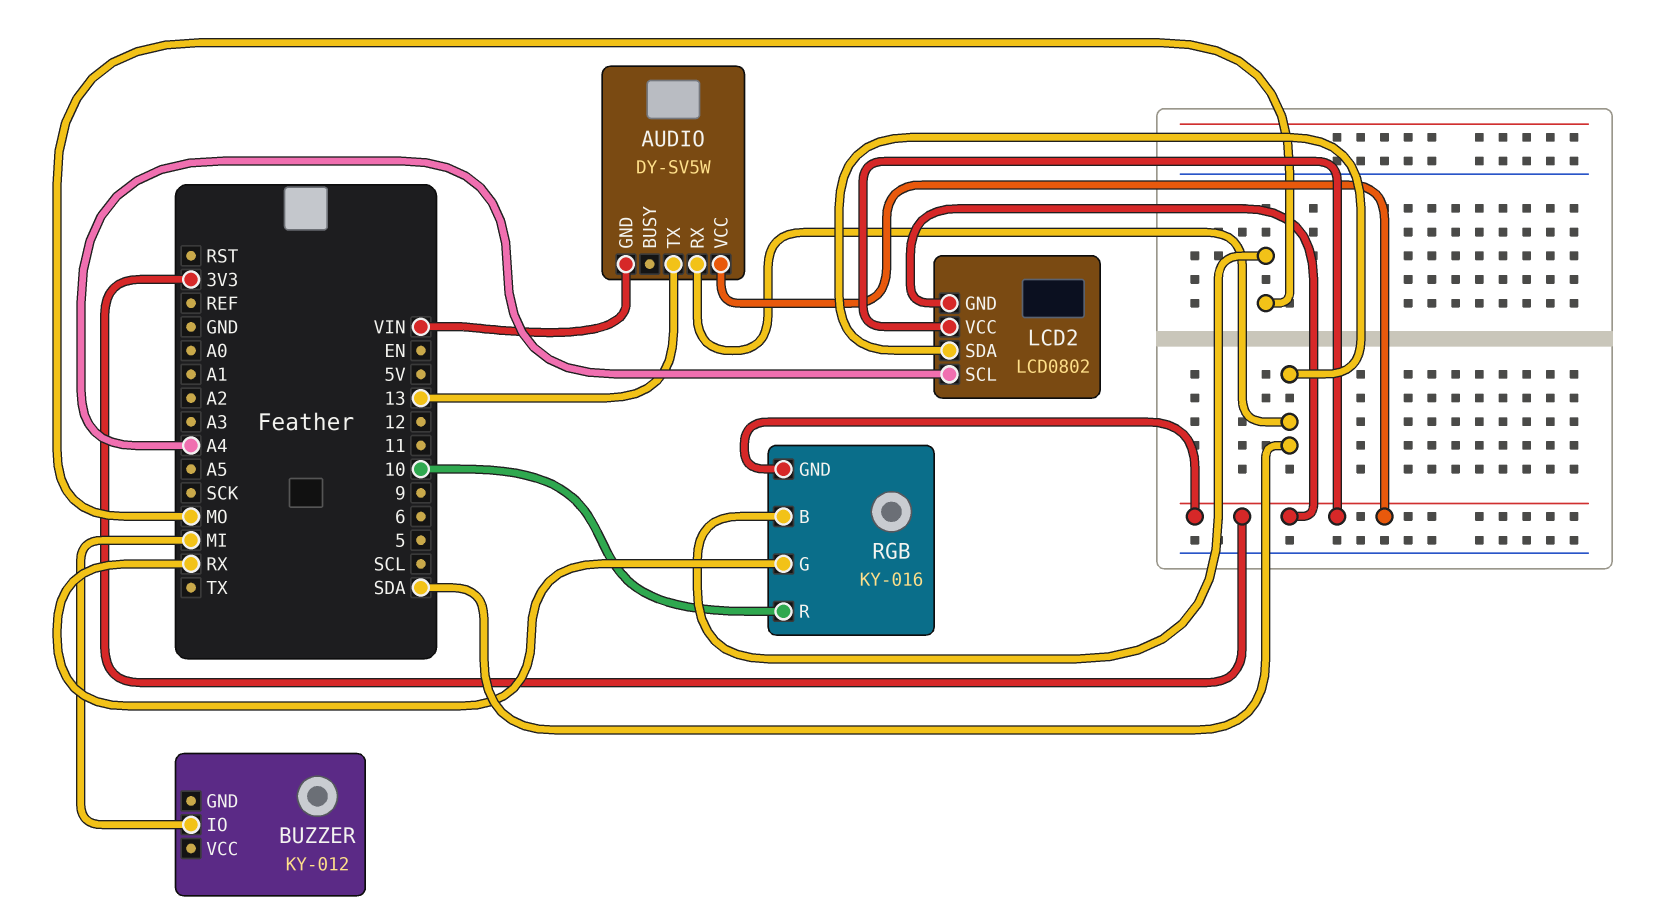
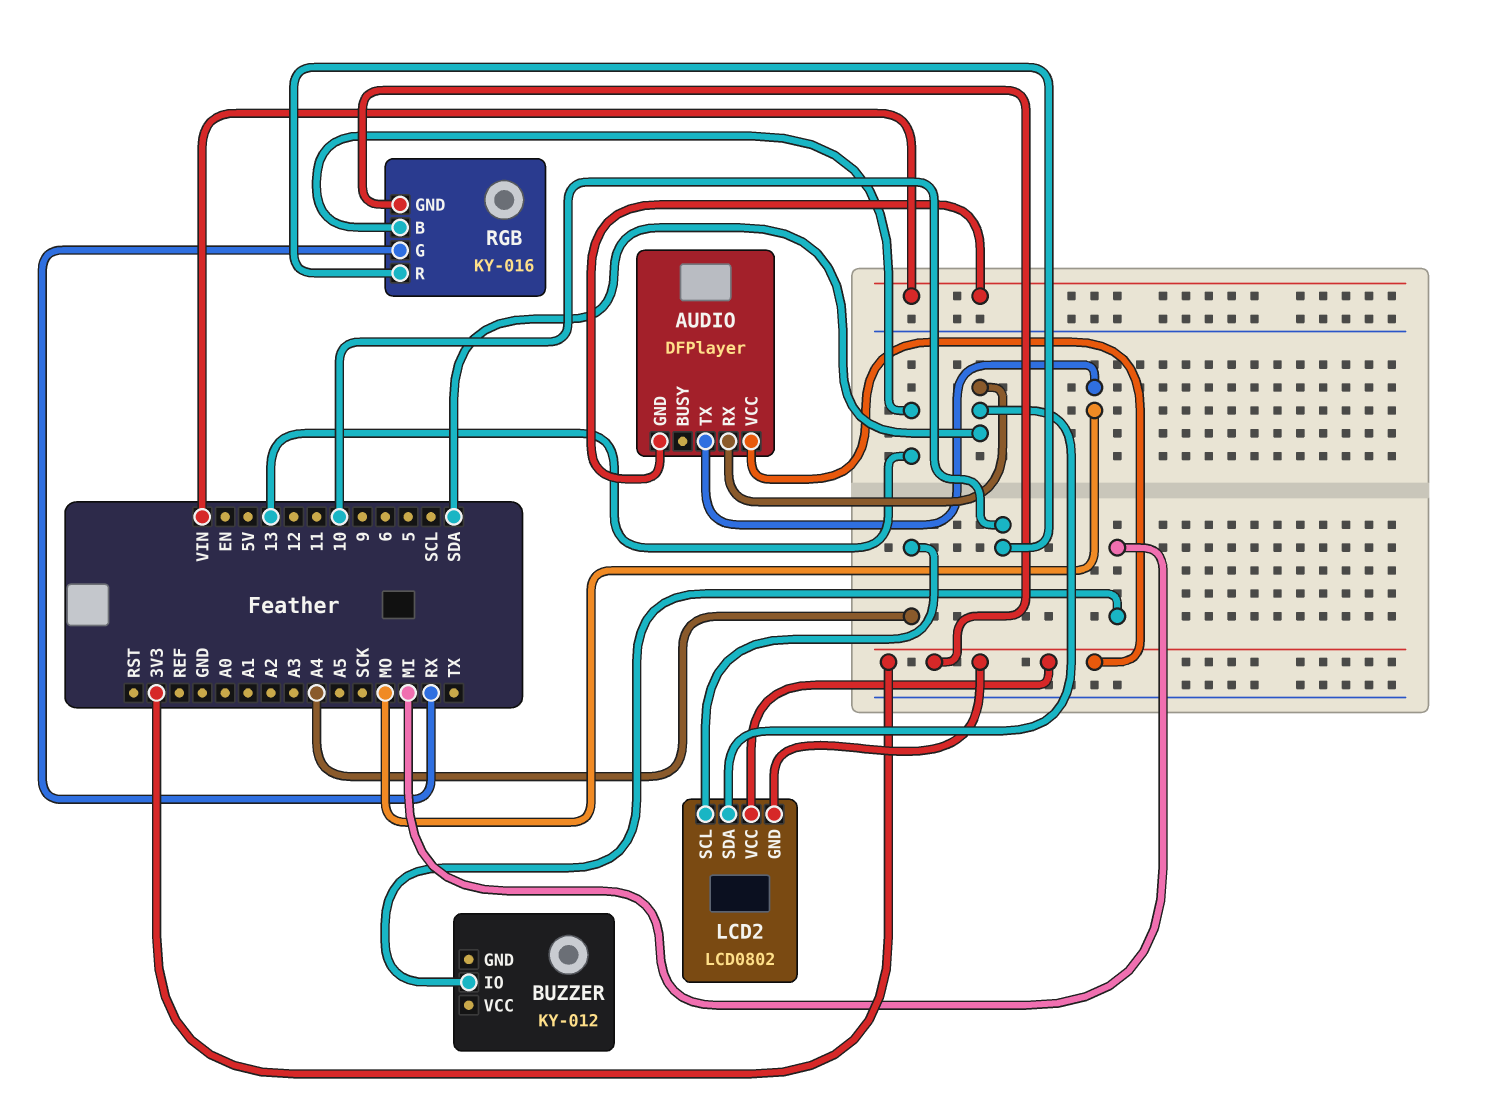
AUDIO: DY-SV5W -> DFPlayer
AUDIO pin TX: 13 -> MO
RGB pin B: MO -> 13

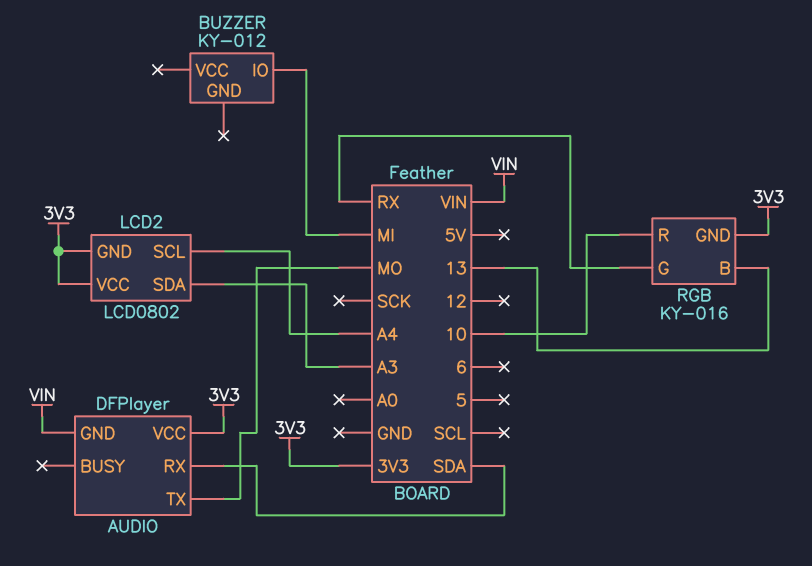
LCD2 pin SDA: SDA -> A3

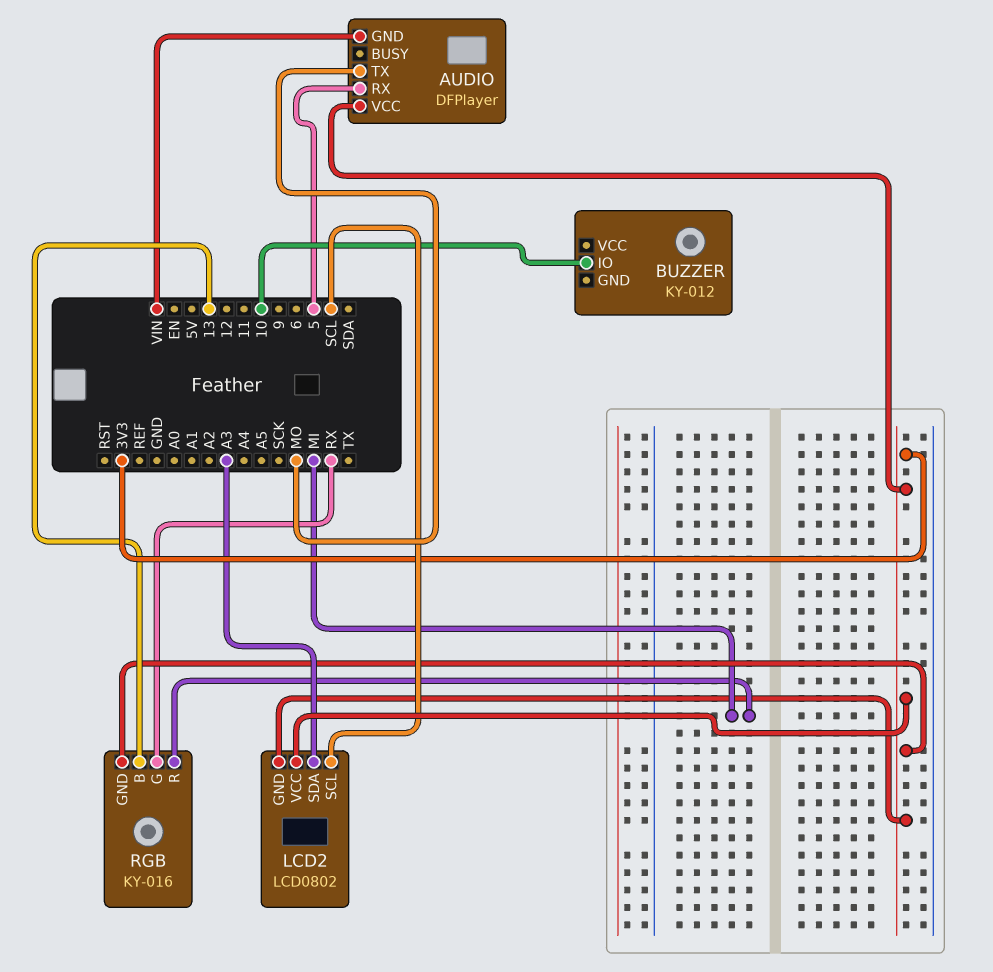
AUDIO pin RX: SDA -> 5
BUZZER pin IO: MI -> 10
LCD2 pin SCL: A4 -> SCL
RGB pin R: 10 -> MI

